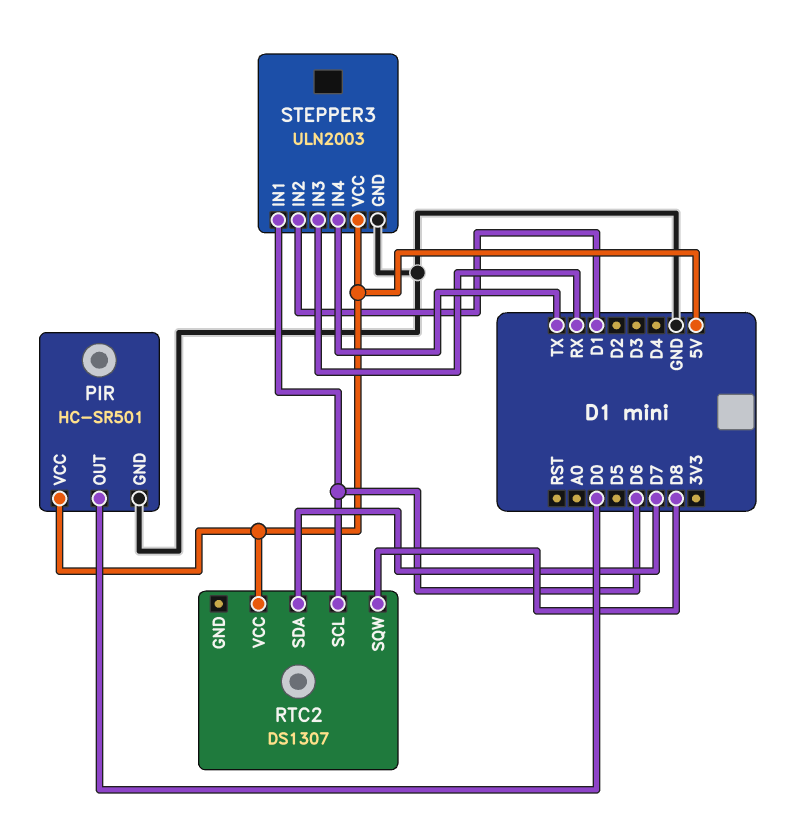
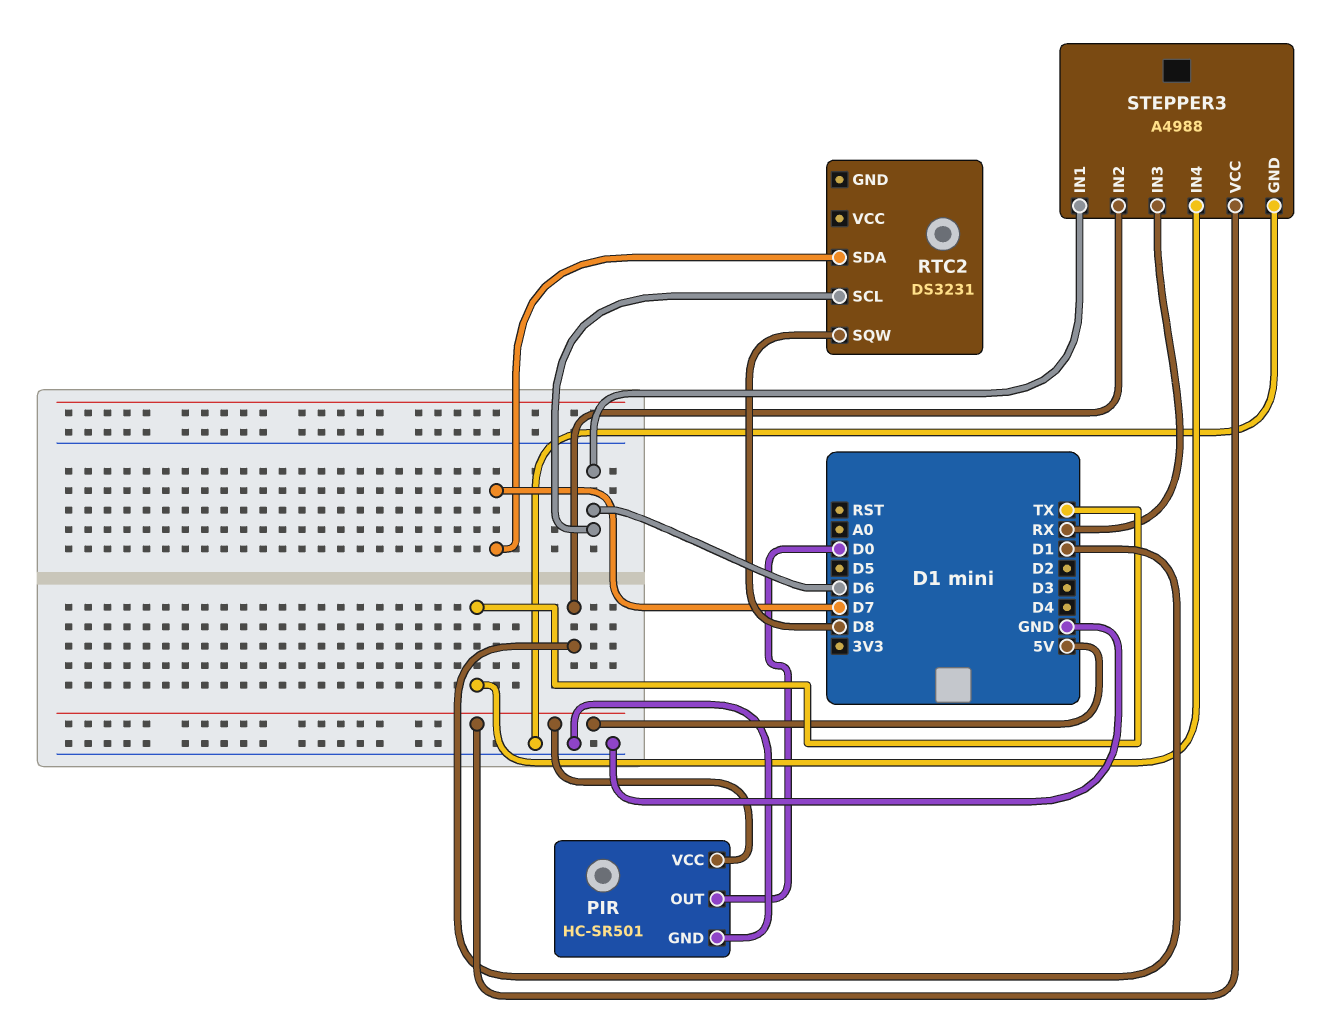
RTC2: DS1307 -> DS3231
RTC2 pin VCC: 5V -> none
STEPPER3: ULN2003 -> A4988

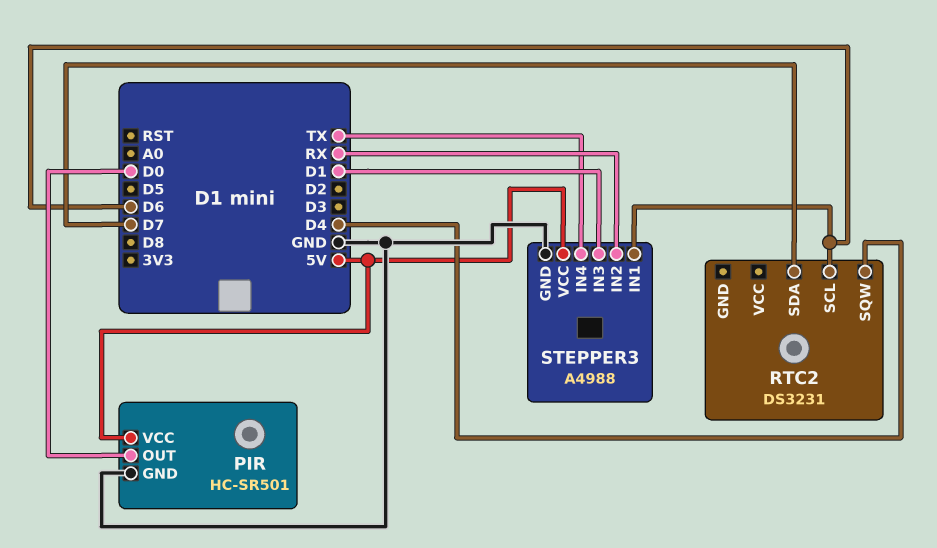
RTC2 pin SQW: D8 -> D4
STEPPER3 pin IN2: D1 -> RX
STEPPER3 pin IN3: RX -> D1

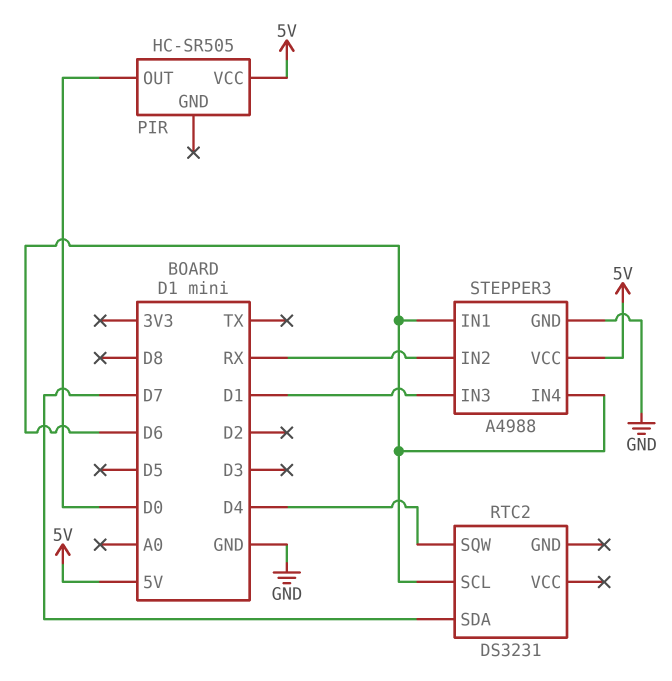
PIR: HC-SR501 -> HC-SR505
PIR pin GND: GND -> none
STEPPER3 pin IN4: TX -> D6

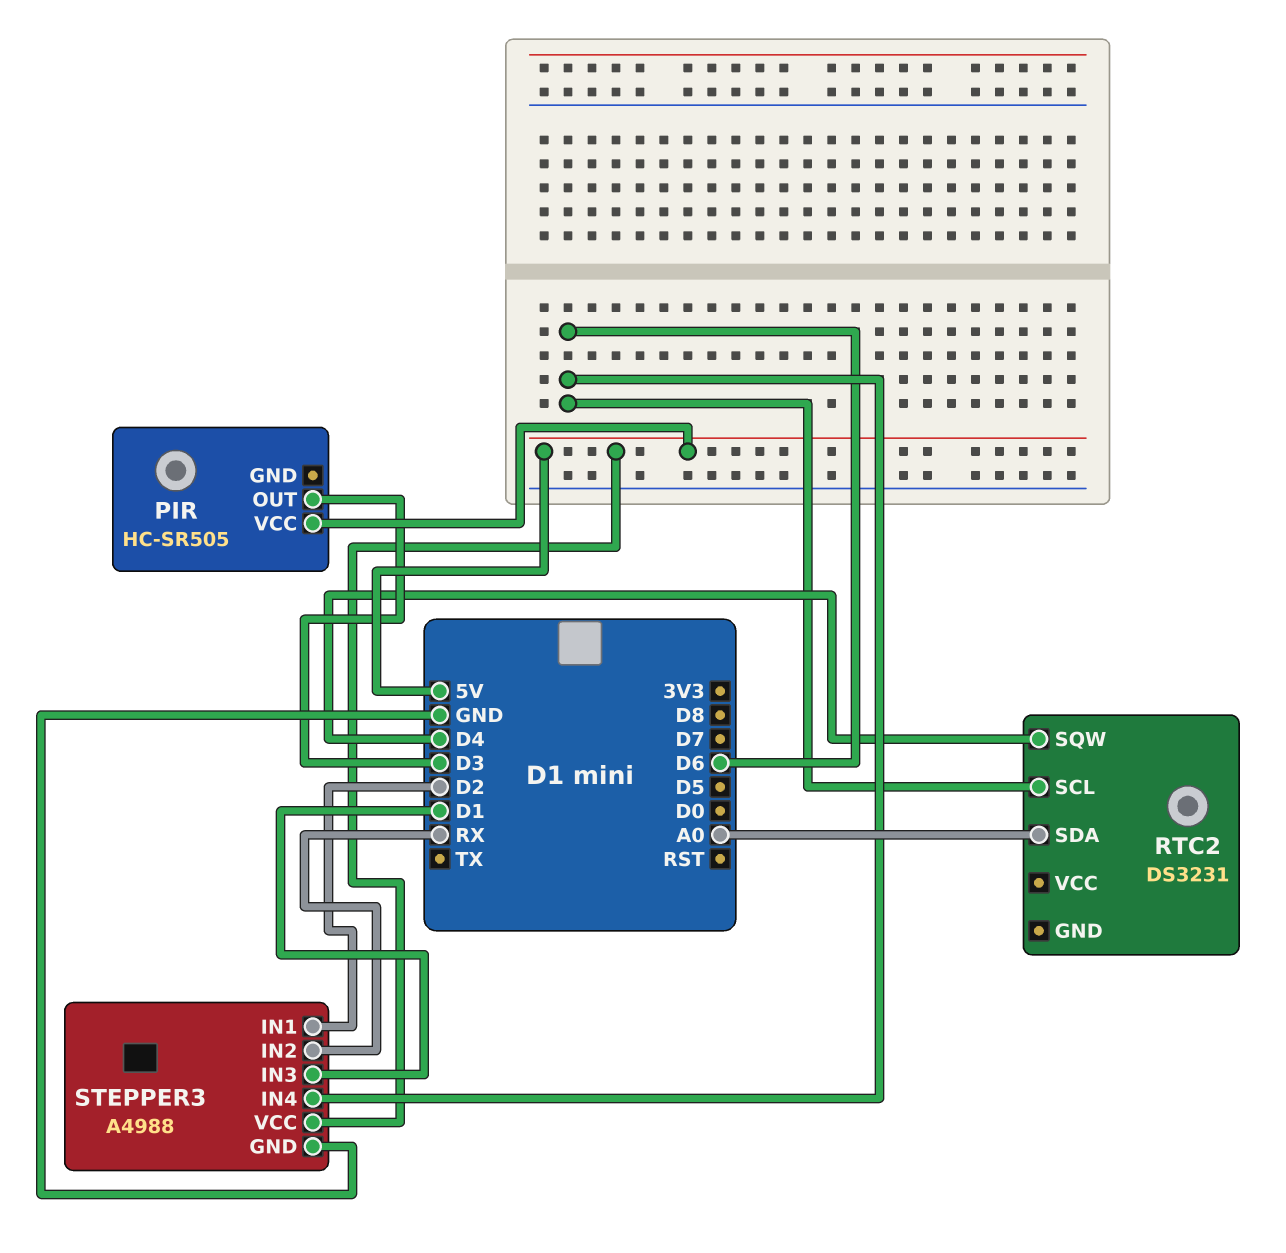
PIR pin OUT: D0 -> D3
RTC2 pin SDA: D7 -> A0
STEPPER3 pin IN1: D6 -> D2

